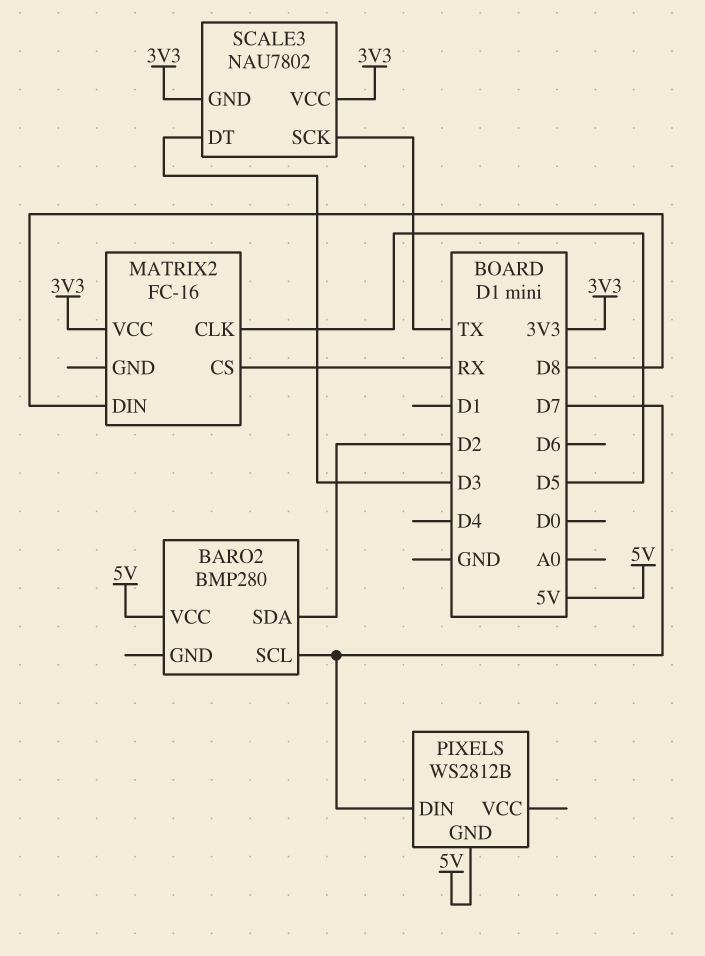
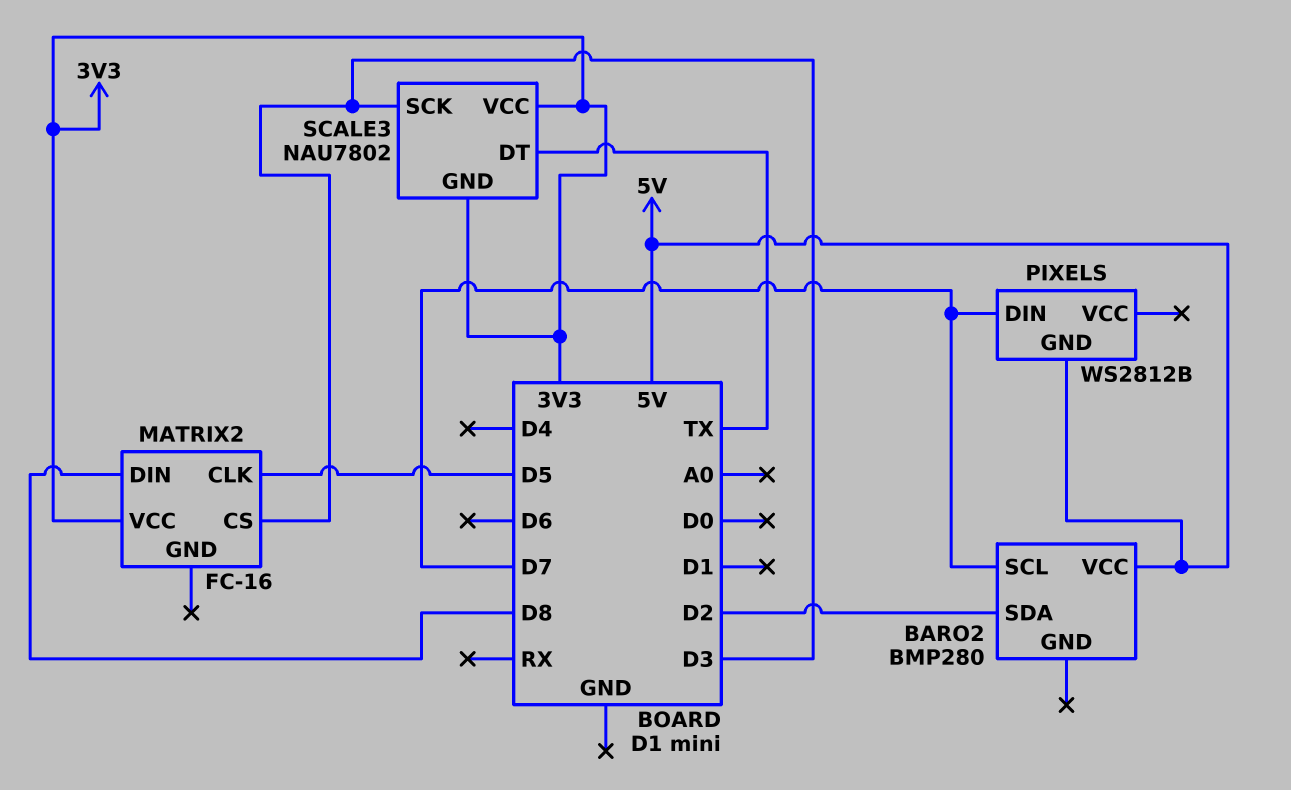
MATRIX2 pin CS: RX -> D3
SCALE3 pin DT: D3 -> TX
SCALE3 pin SCK: TX -> D3

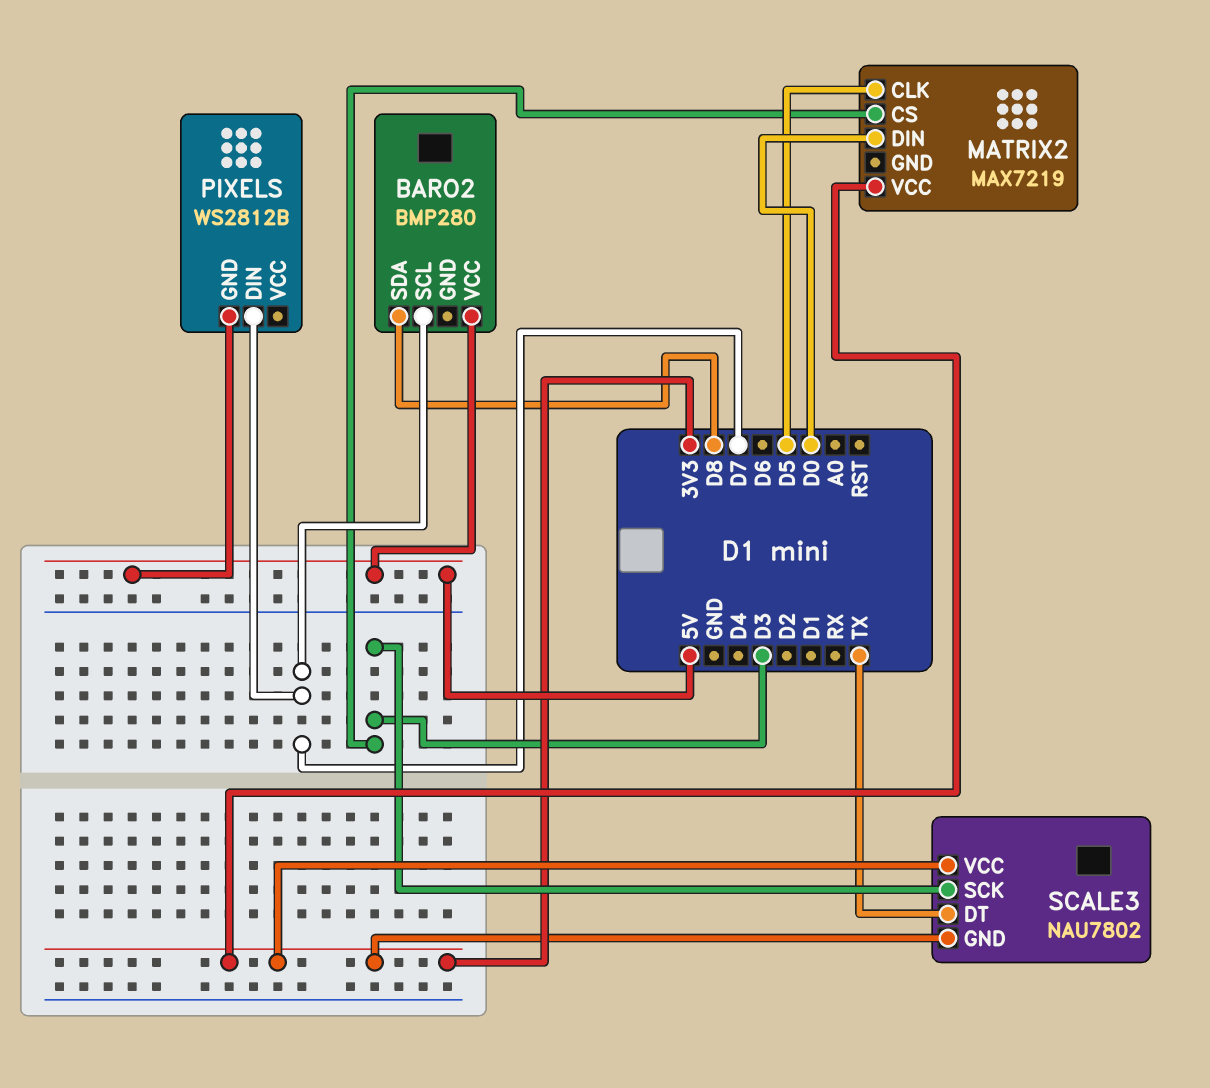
BARO2 pin SDA: D2 -> D8
MATRIX2: FC-16 -> MAX7219
MATRIX2 pin DIN: D8 -> D0

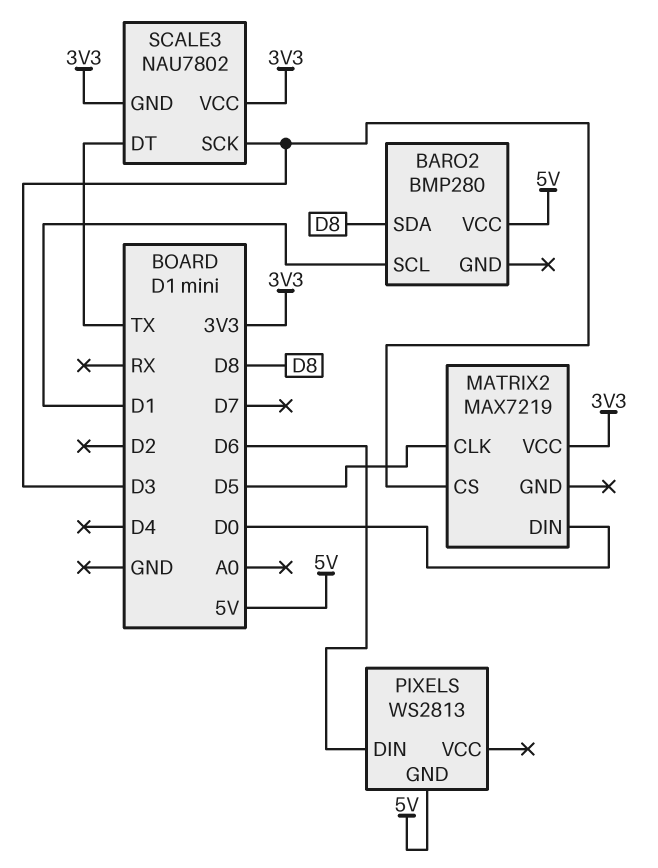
BARO2 pin SCL: D7 -> D1
PIXELS: WS2812B -> WS2813
PIXELS pin DIN: D7 -> D6

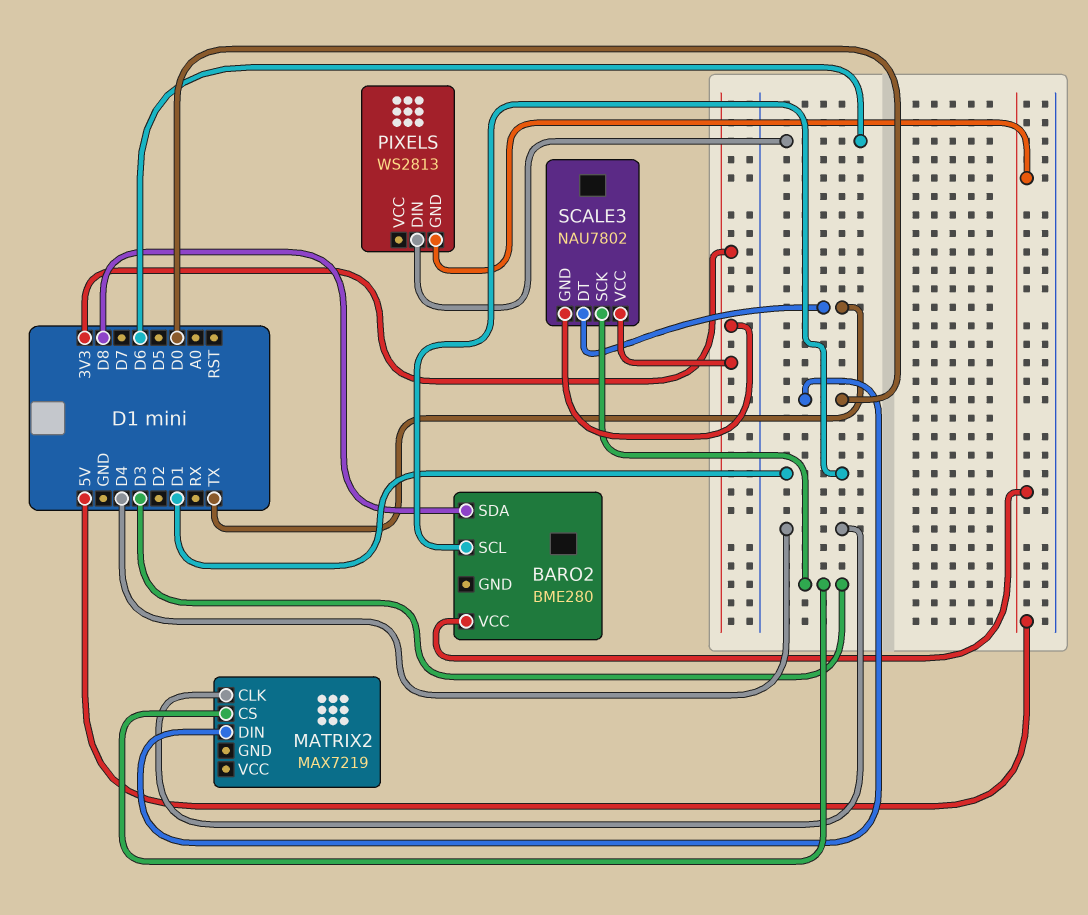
BARO2: BMP280 -> BME280
MATRIX2 pin CLK: D5 -> D4
MATRIX2 pin VCC: 3V3 -> none

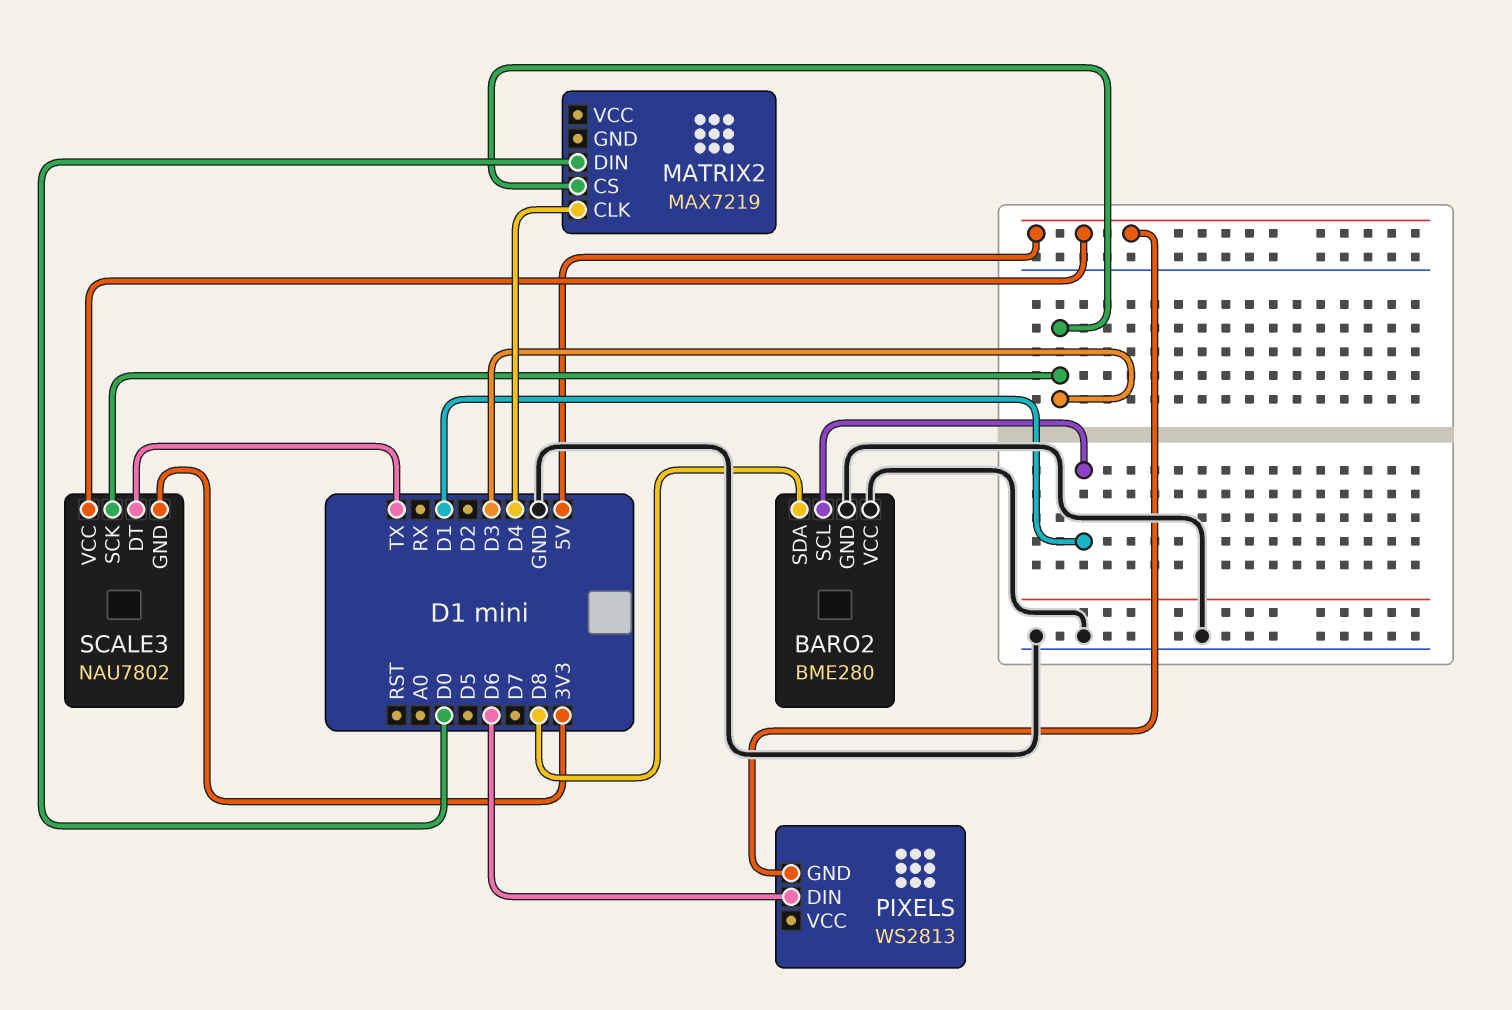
BARO2 pin GND: none -> GND
BARO2 pin VCC: 5V -> GND
SCALE3 pin VCC: 3V3 -> 5V

